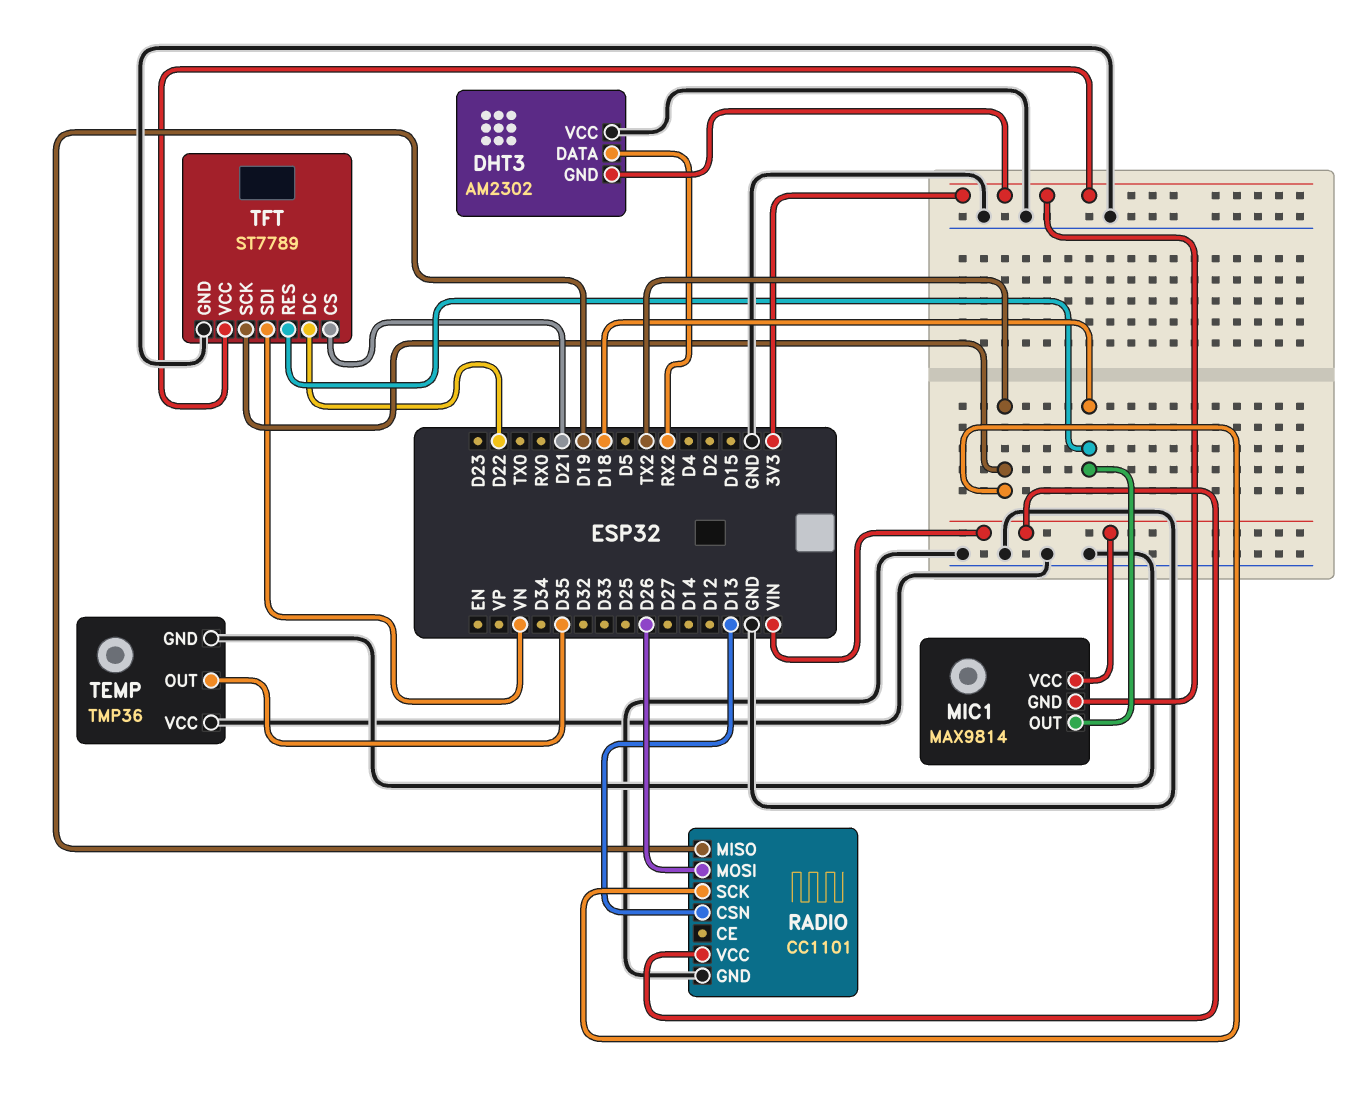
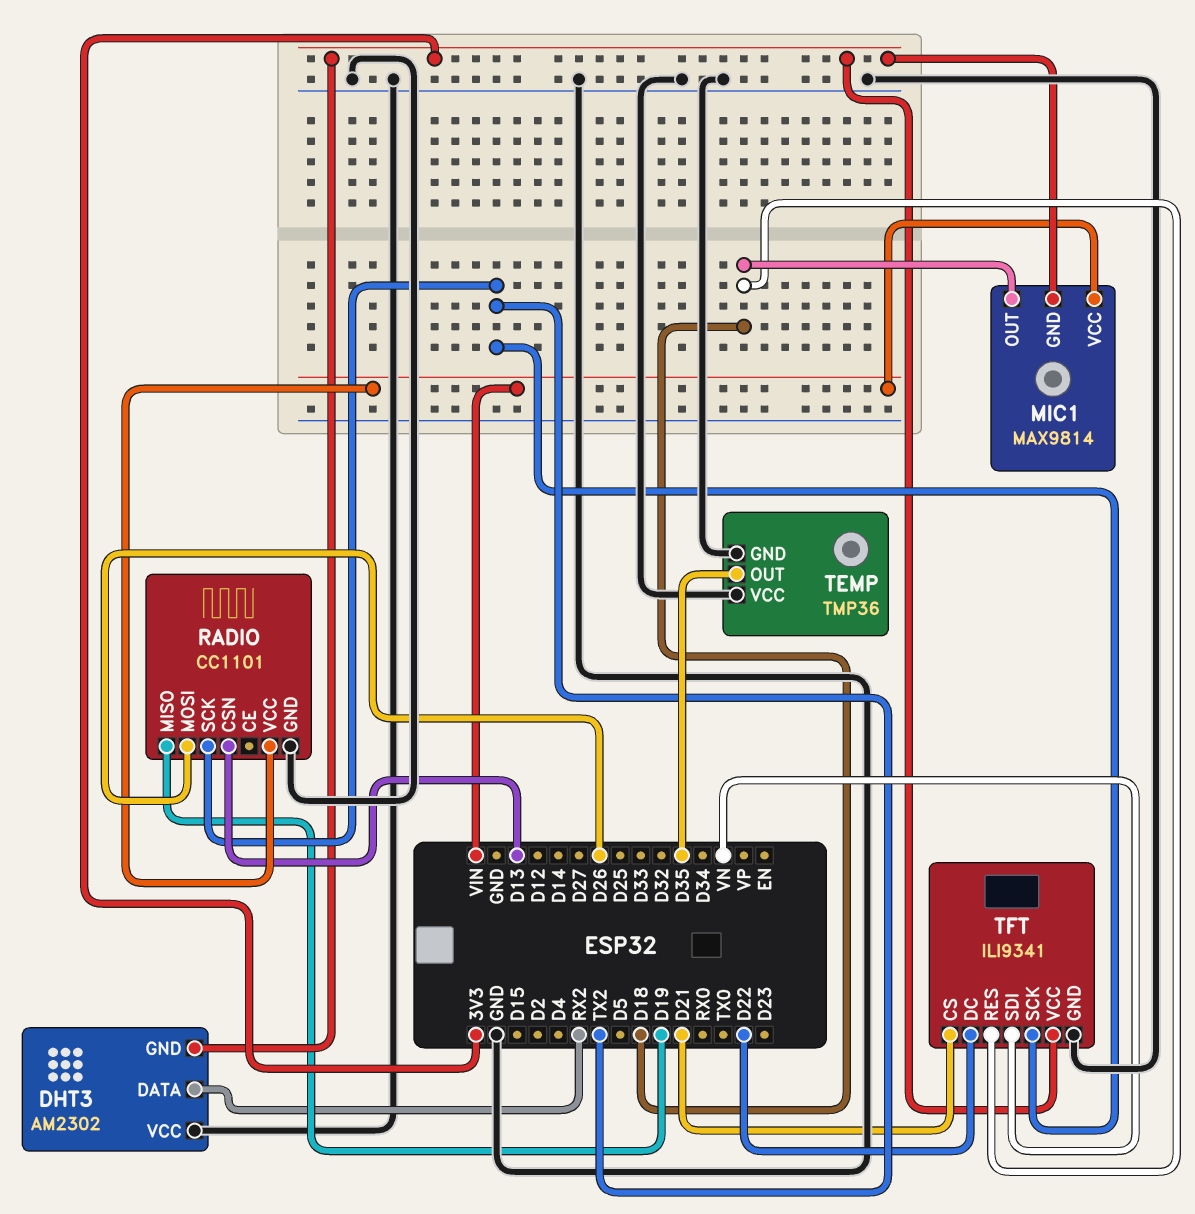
TFT: ST7789 -> ILI9341

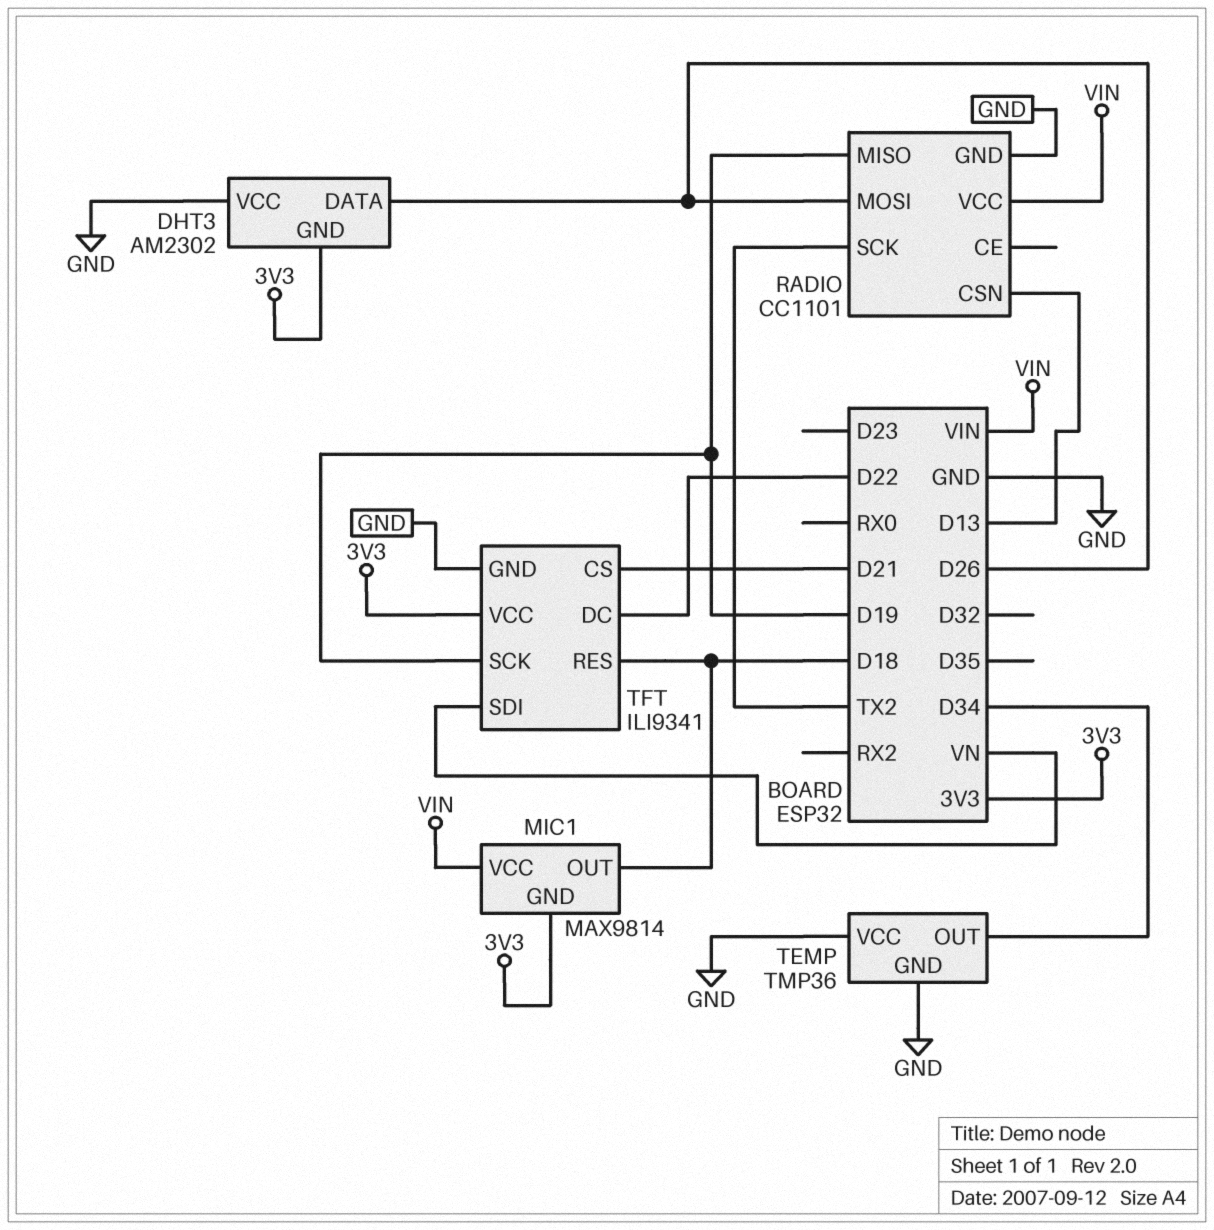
DHT3 pin DATA: RX2 -> D26
TEMP pin OUT: D35 -> D34
TFT pin SCK: TX2 -> D19

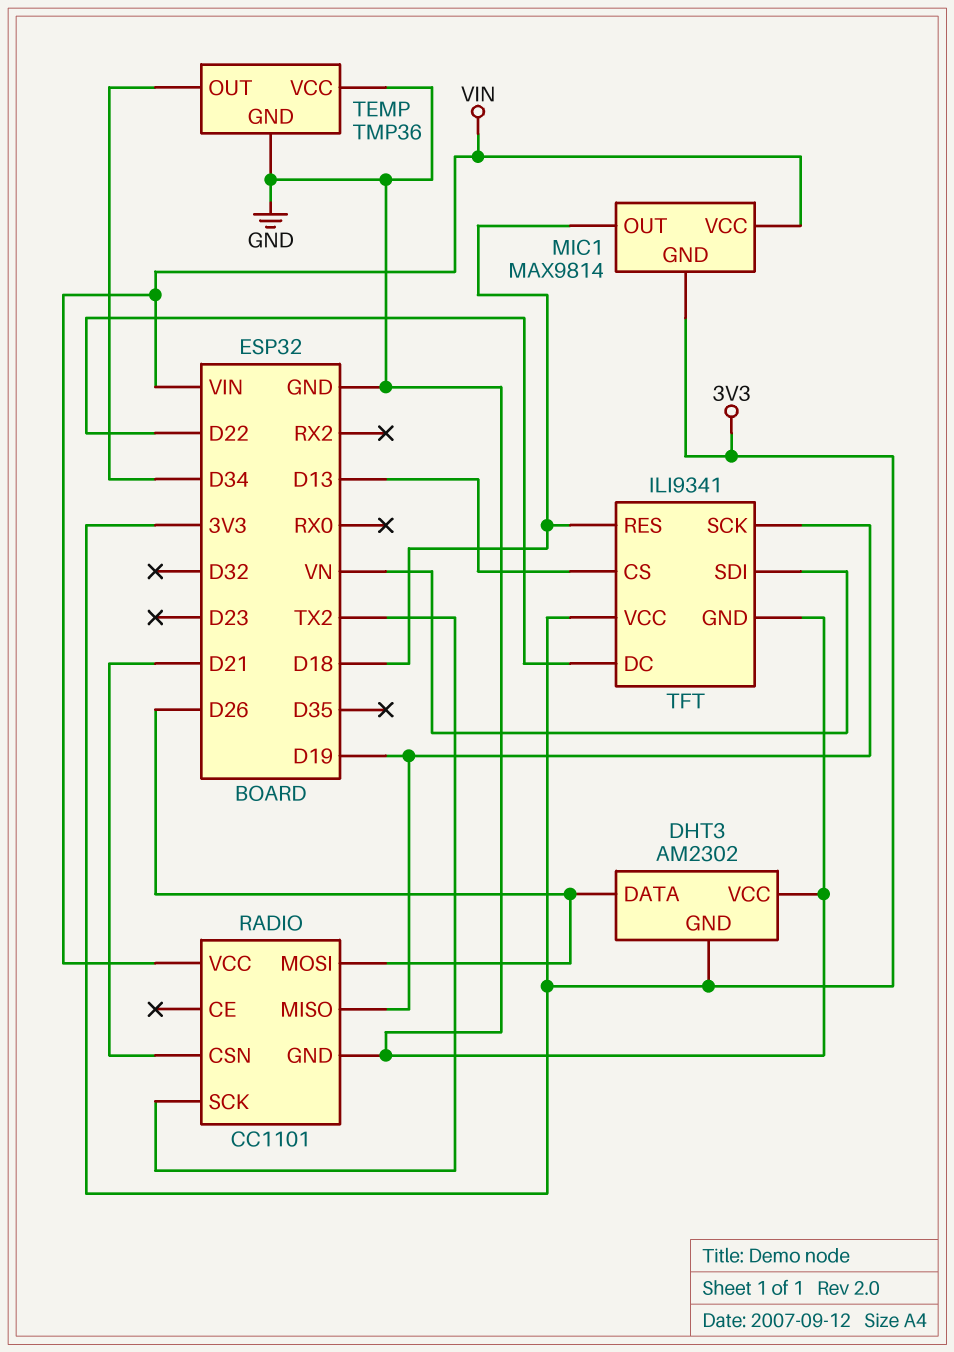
RADIO pin CSN: D13 -> D21
TFT pin CS: D21 -> D13

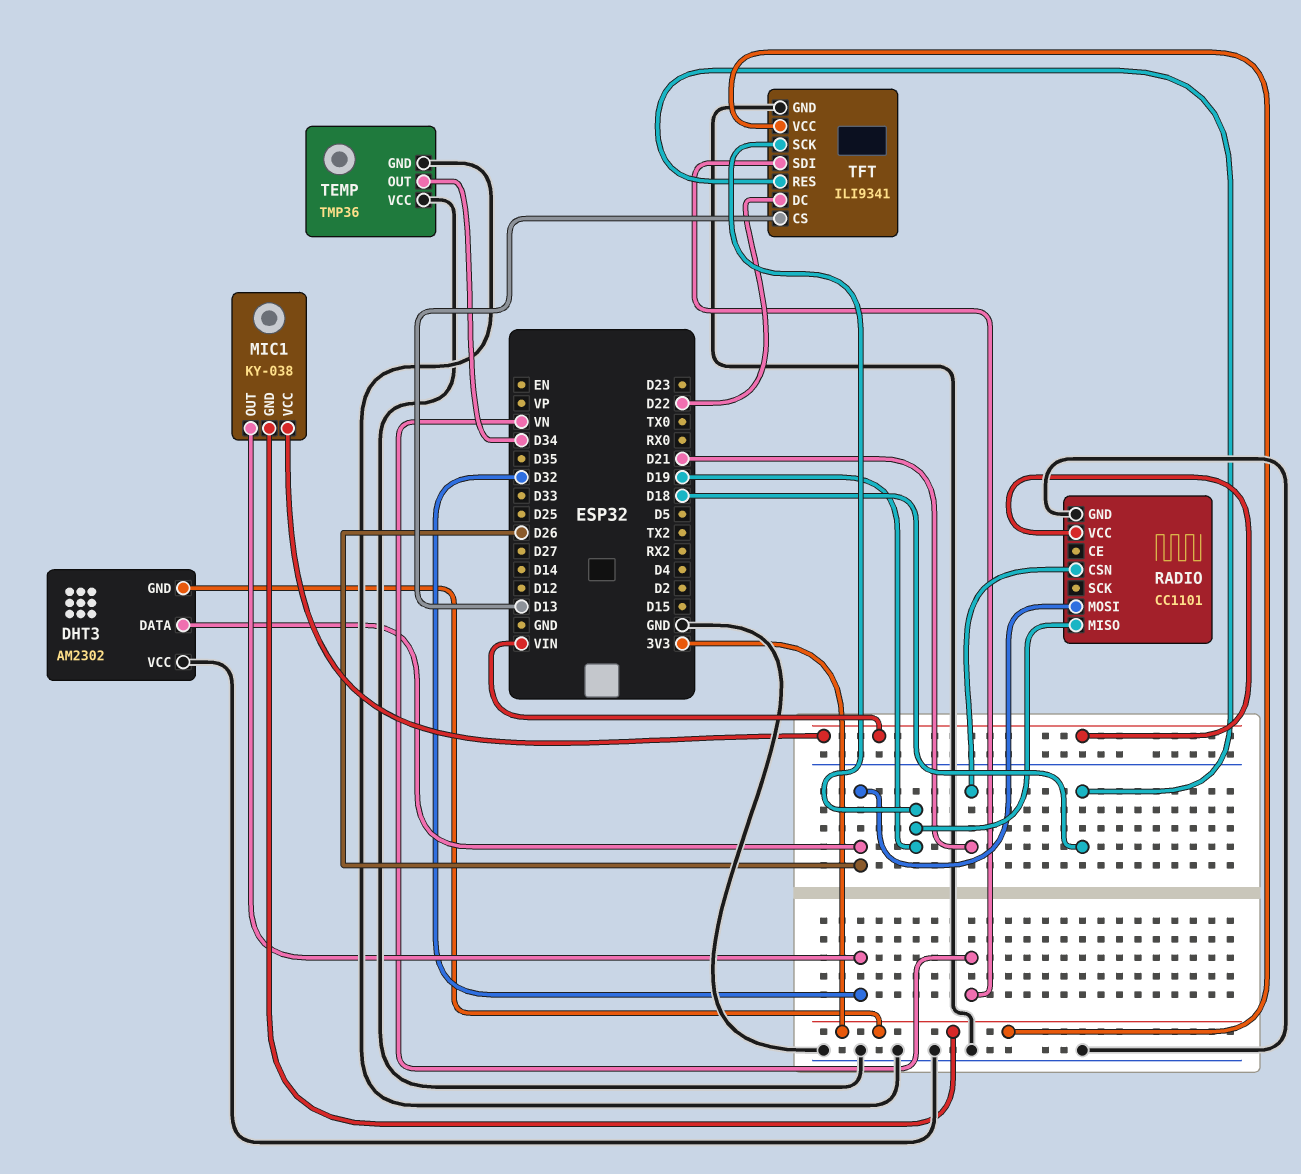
MIC1: MAX9814 -> KY-038
MIC1 pin OUT: D18 -> D32
RADIO pin SCK: TX2 -> none

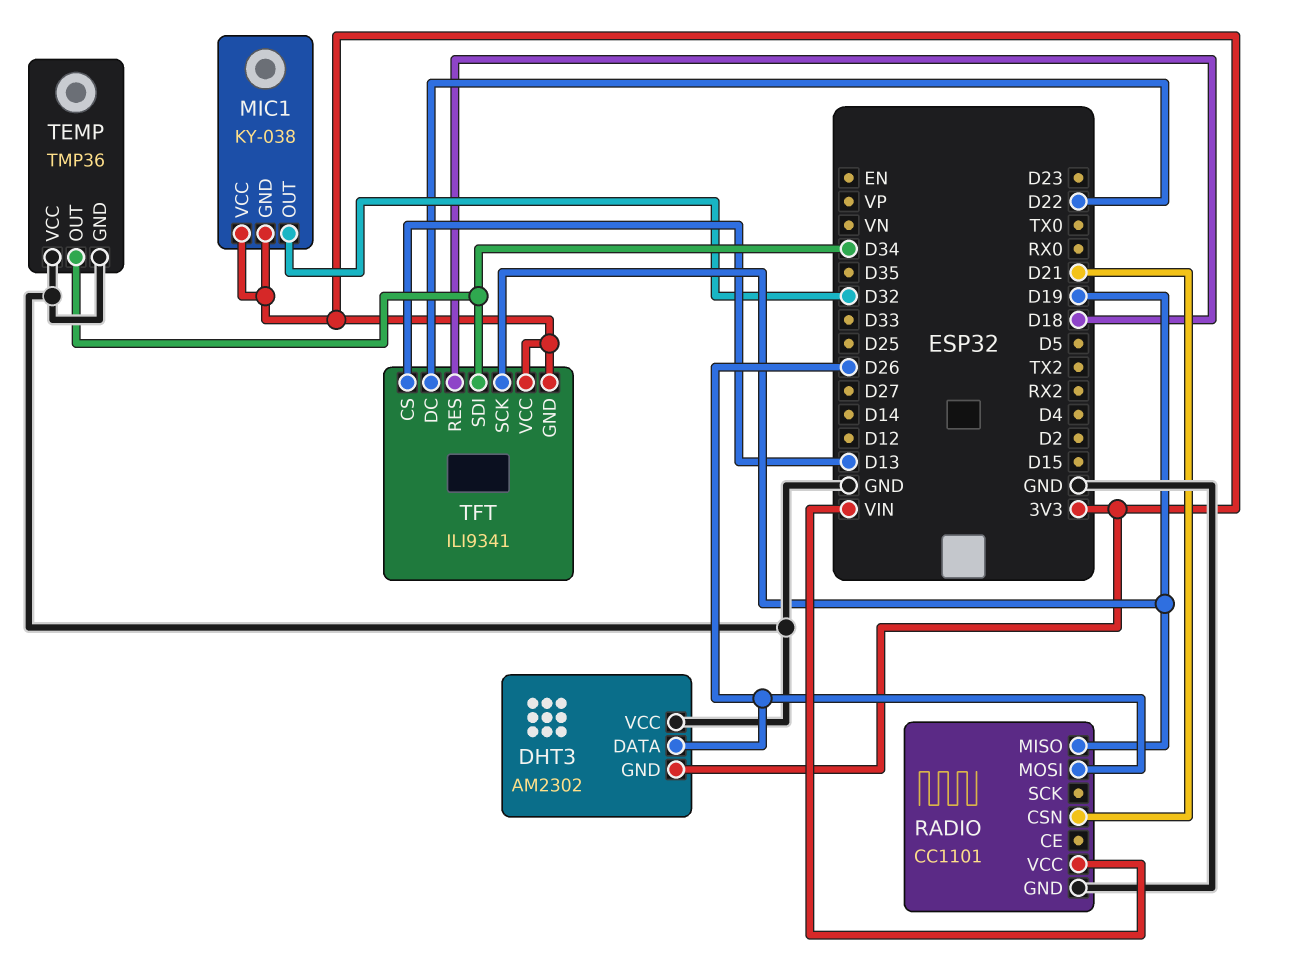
MIC1 pin VCC: VIN -> 3V3
TFT pin GND: GND -> 3V3
TFT pin SDI: VN -> D34

